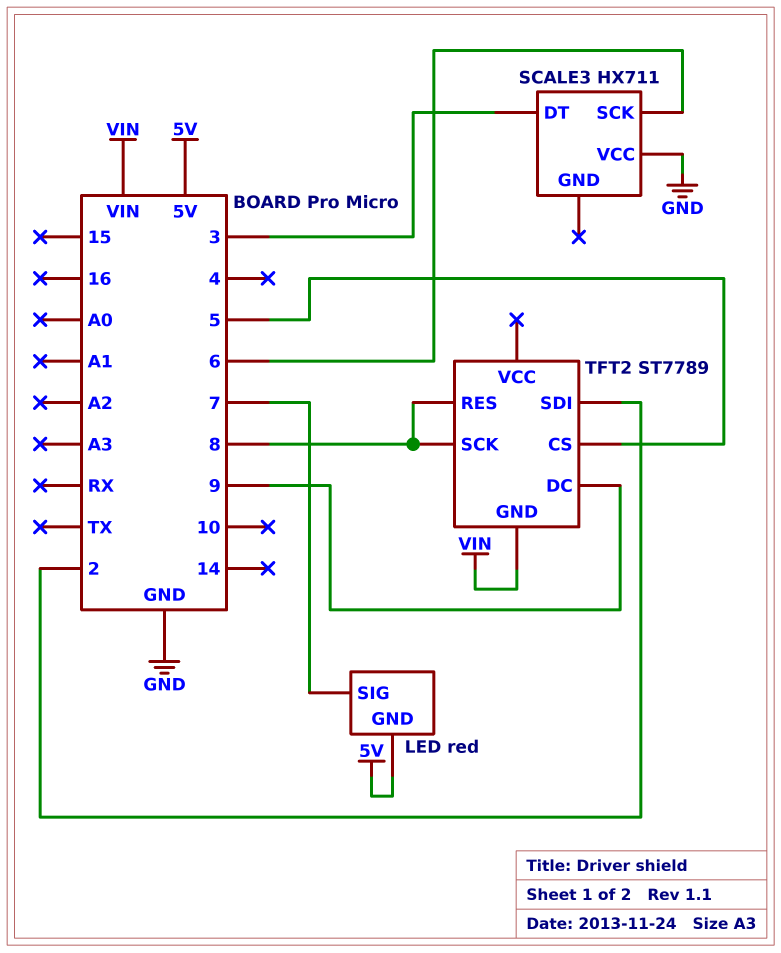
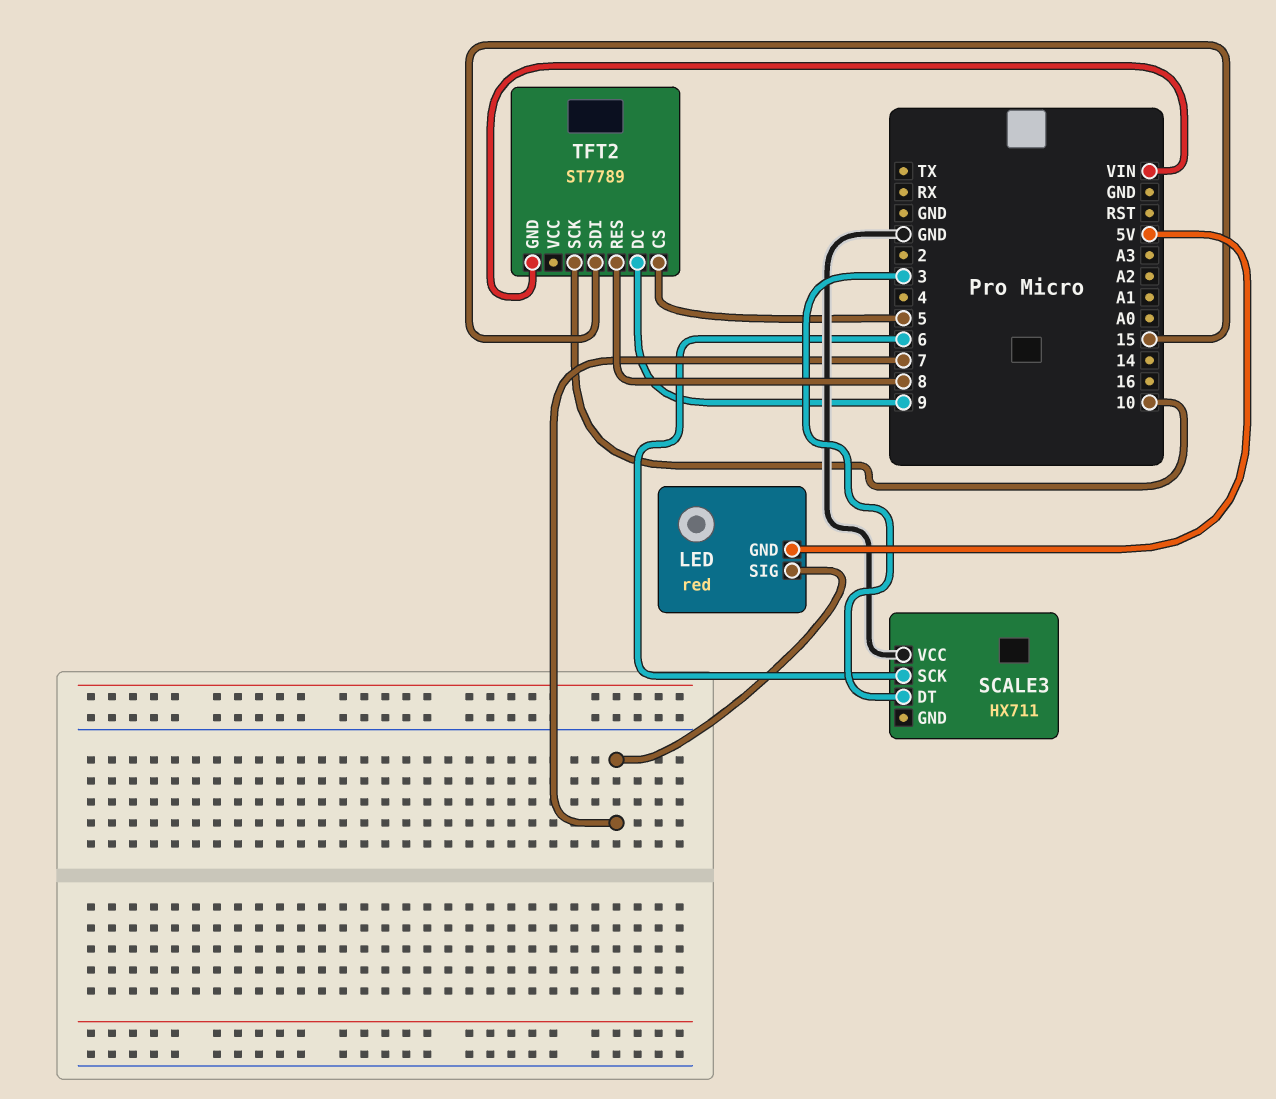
TFT2 pin SCK: 8 -> 10
TFT2 pin SDI: 2 -> 15

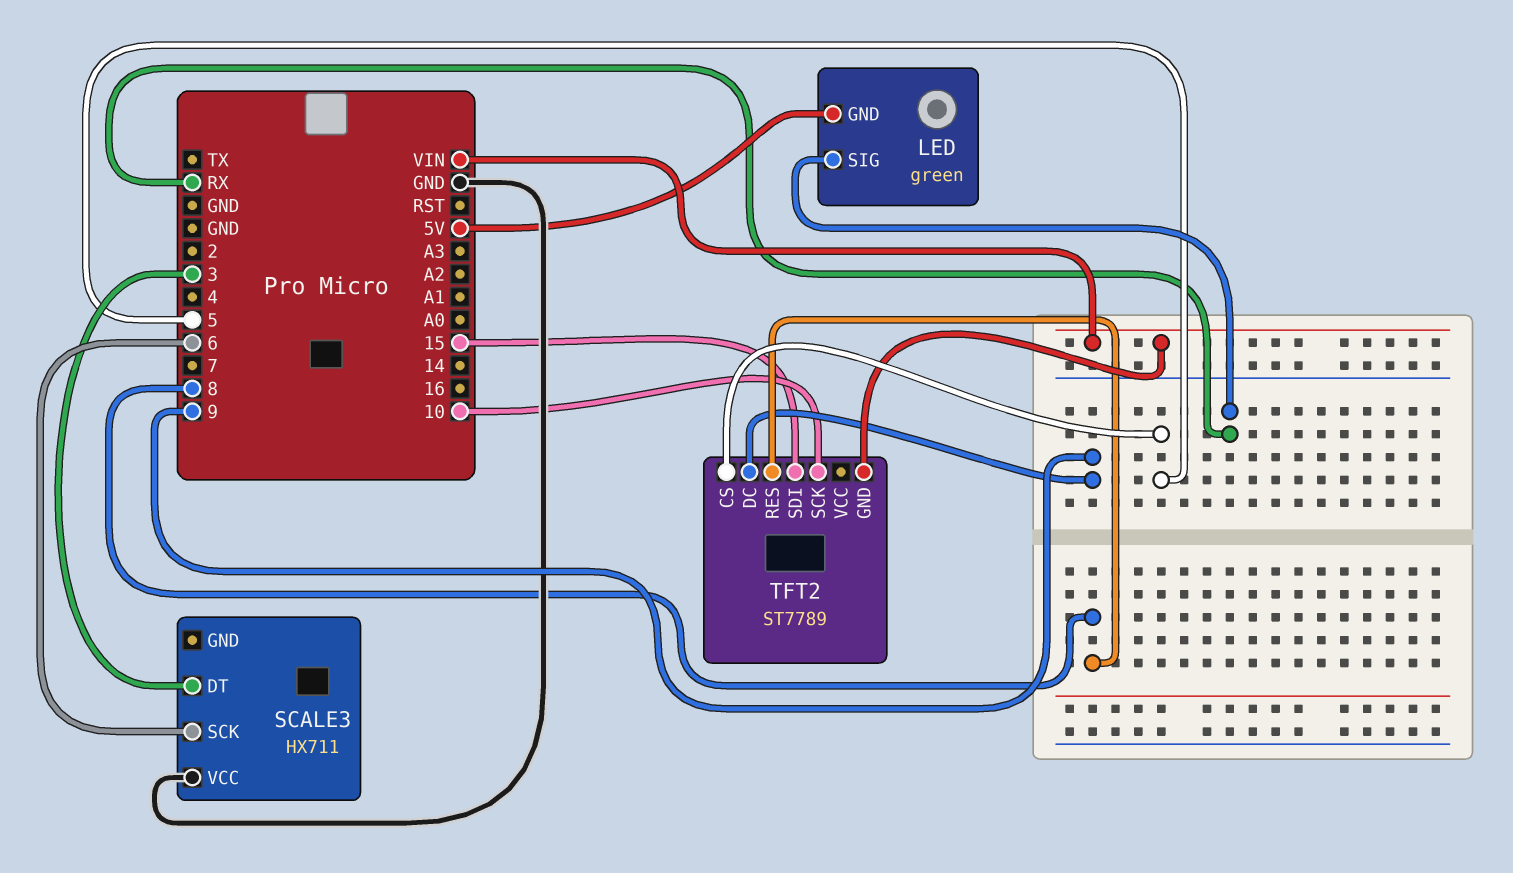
LED: red -> green
LED pin SIG: 7 -> RX

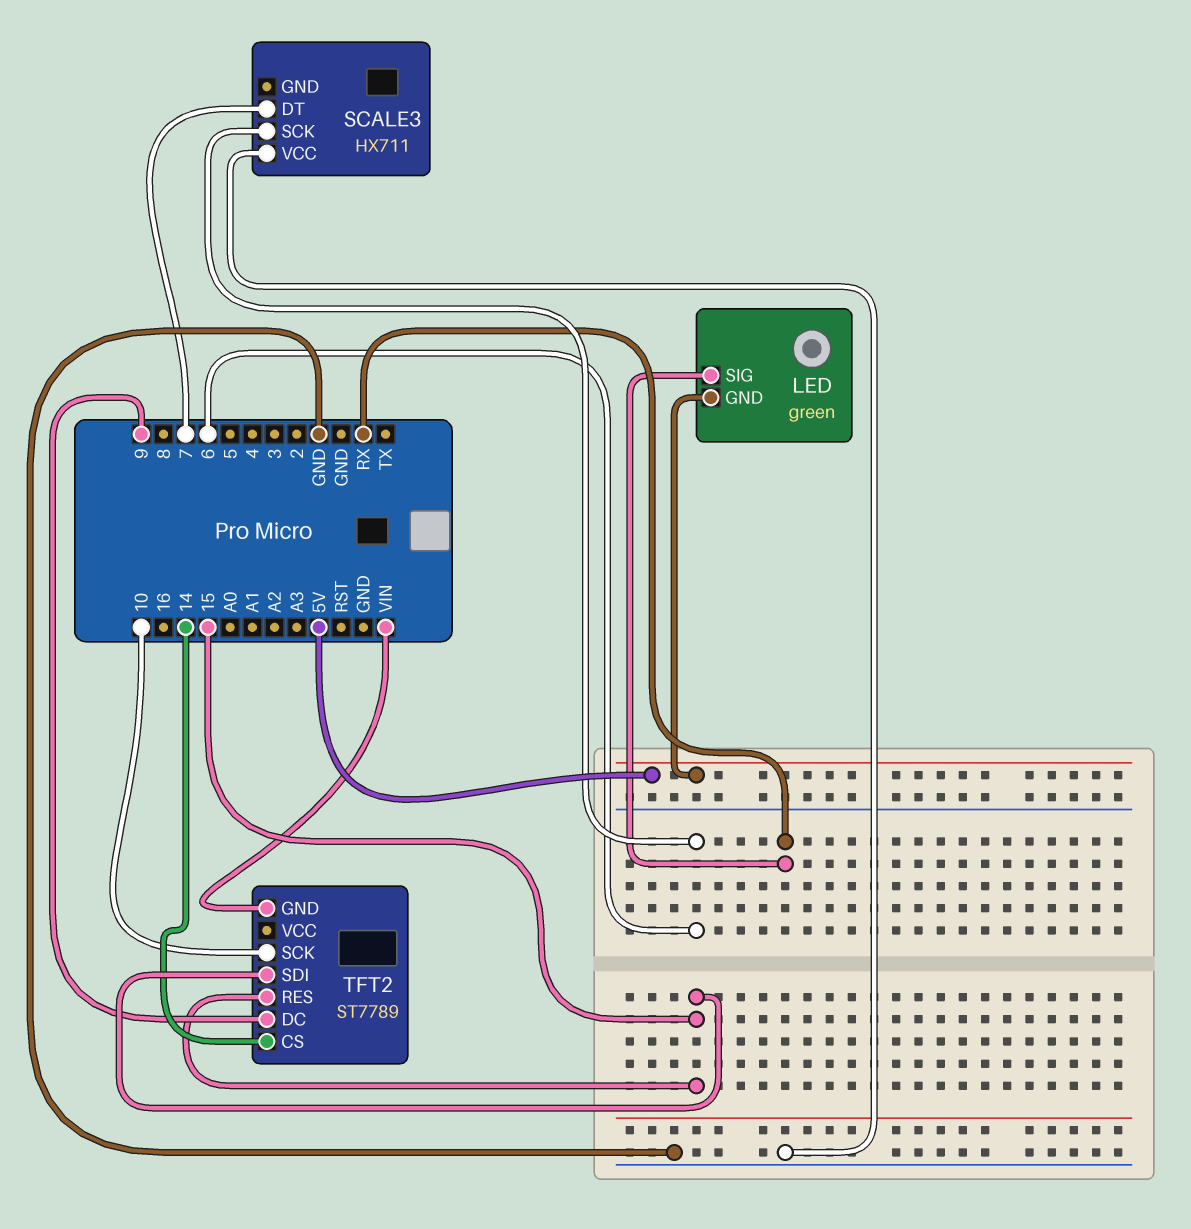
SCALE3 pin DT: 3 -> 7
TFT2 pin CS: 5 -> 14
TFT2 pin RES: 8 -> 15

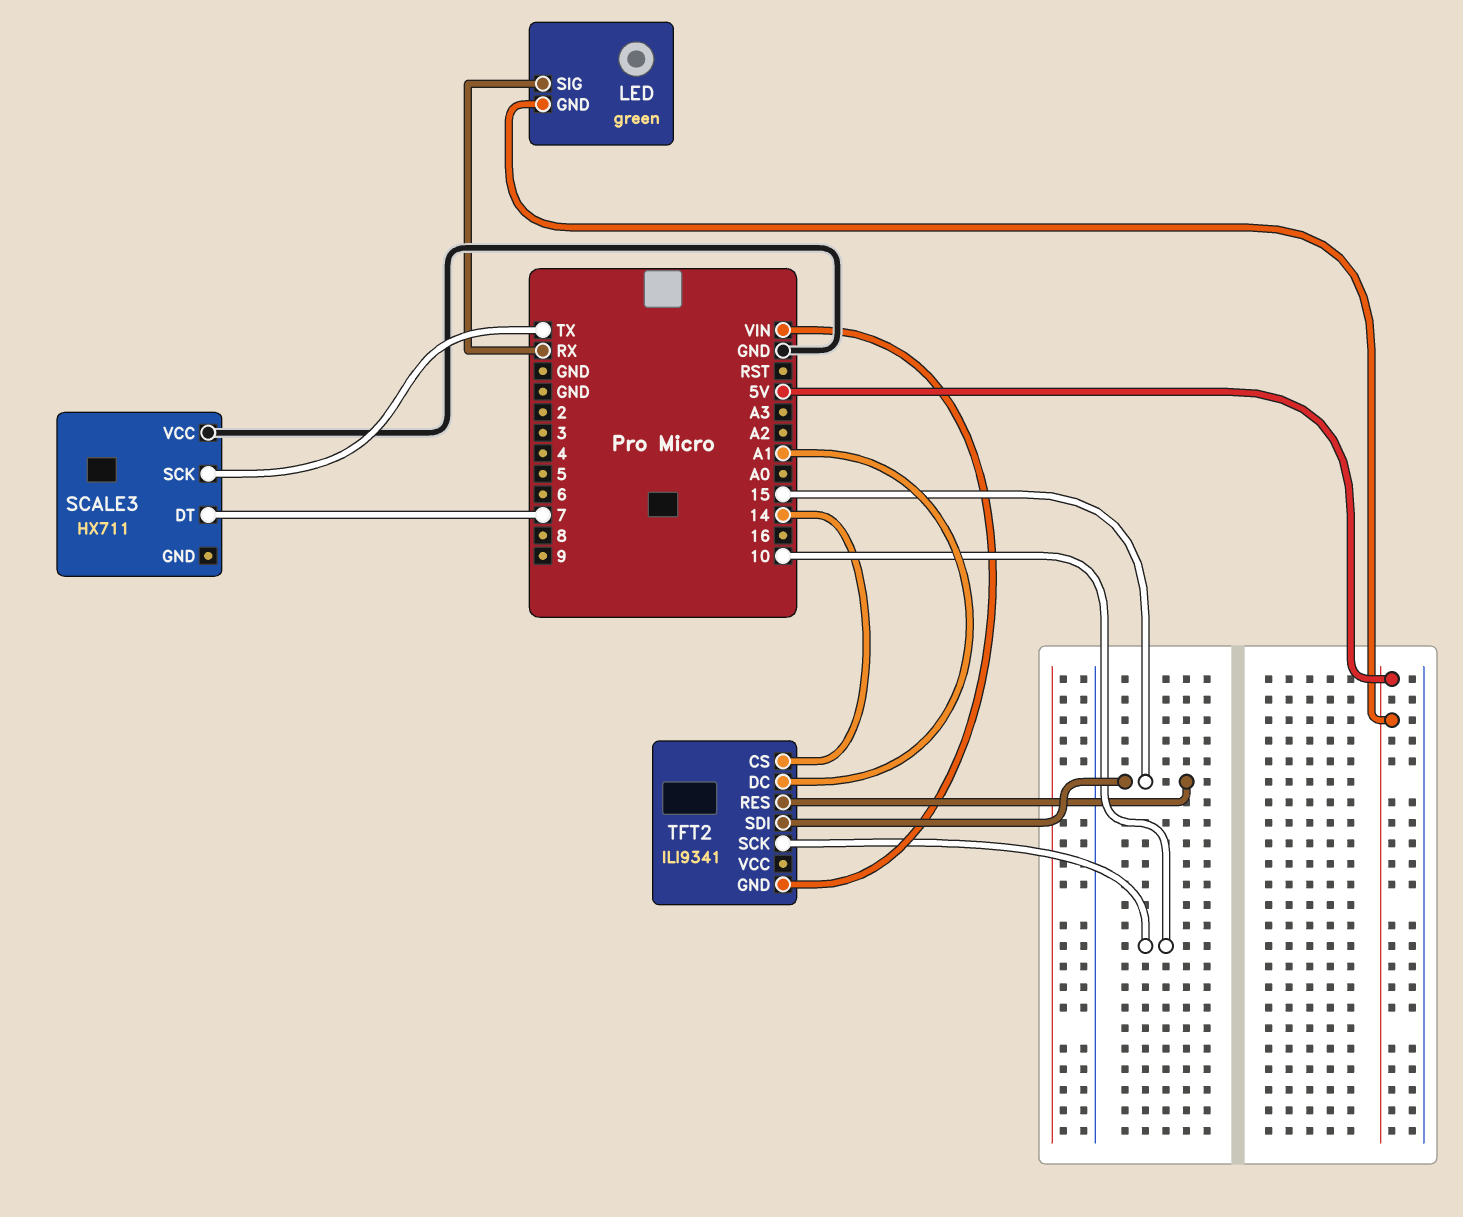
SCALE3 pin SCK: 6 -> TX
TFT2: ST7789 -> ILI9341
TFT2 pin DC: 9 -> A1

